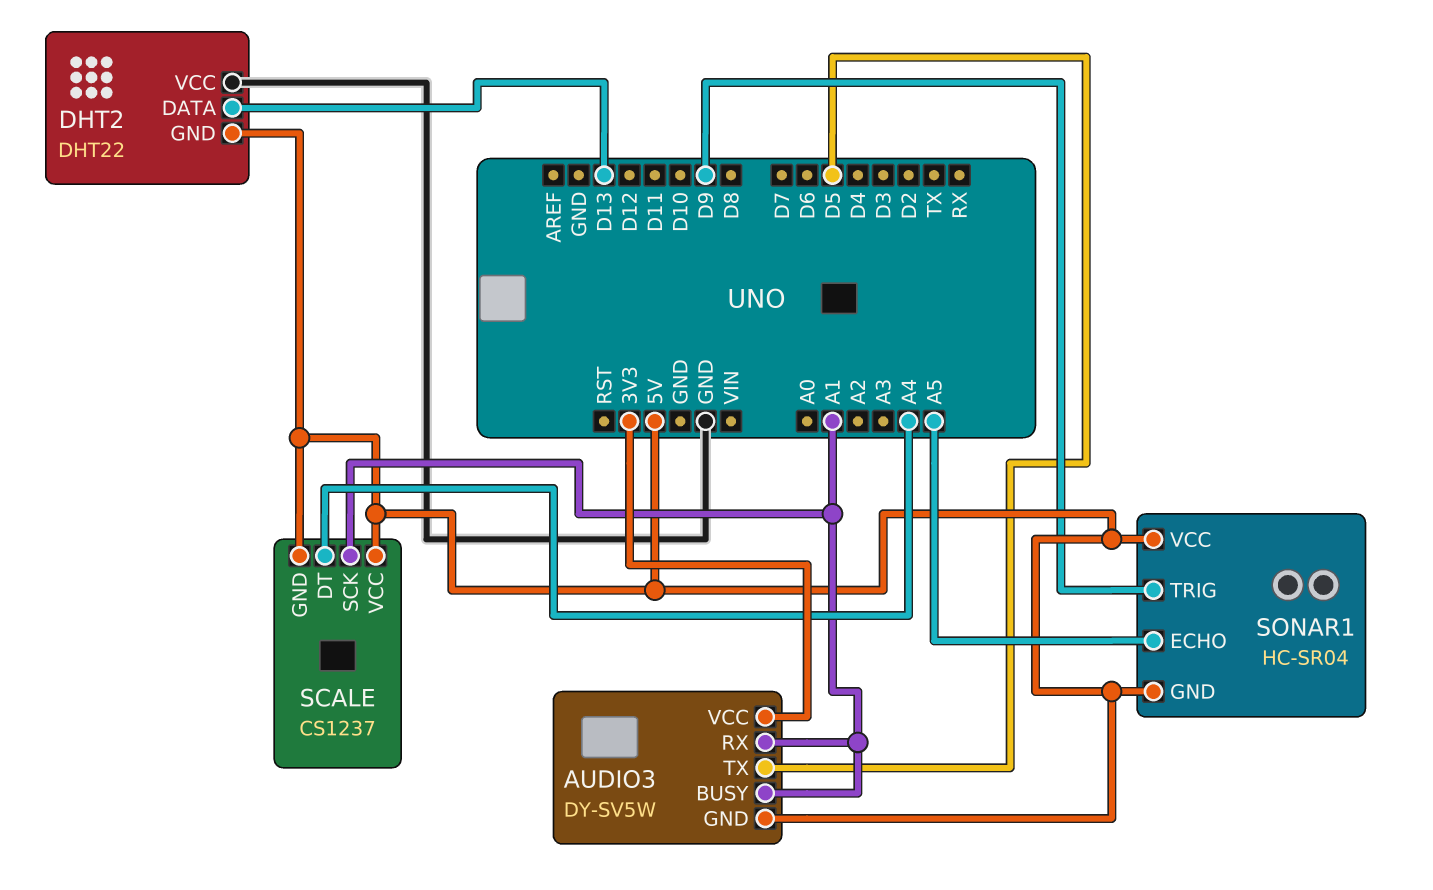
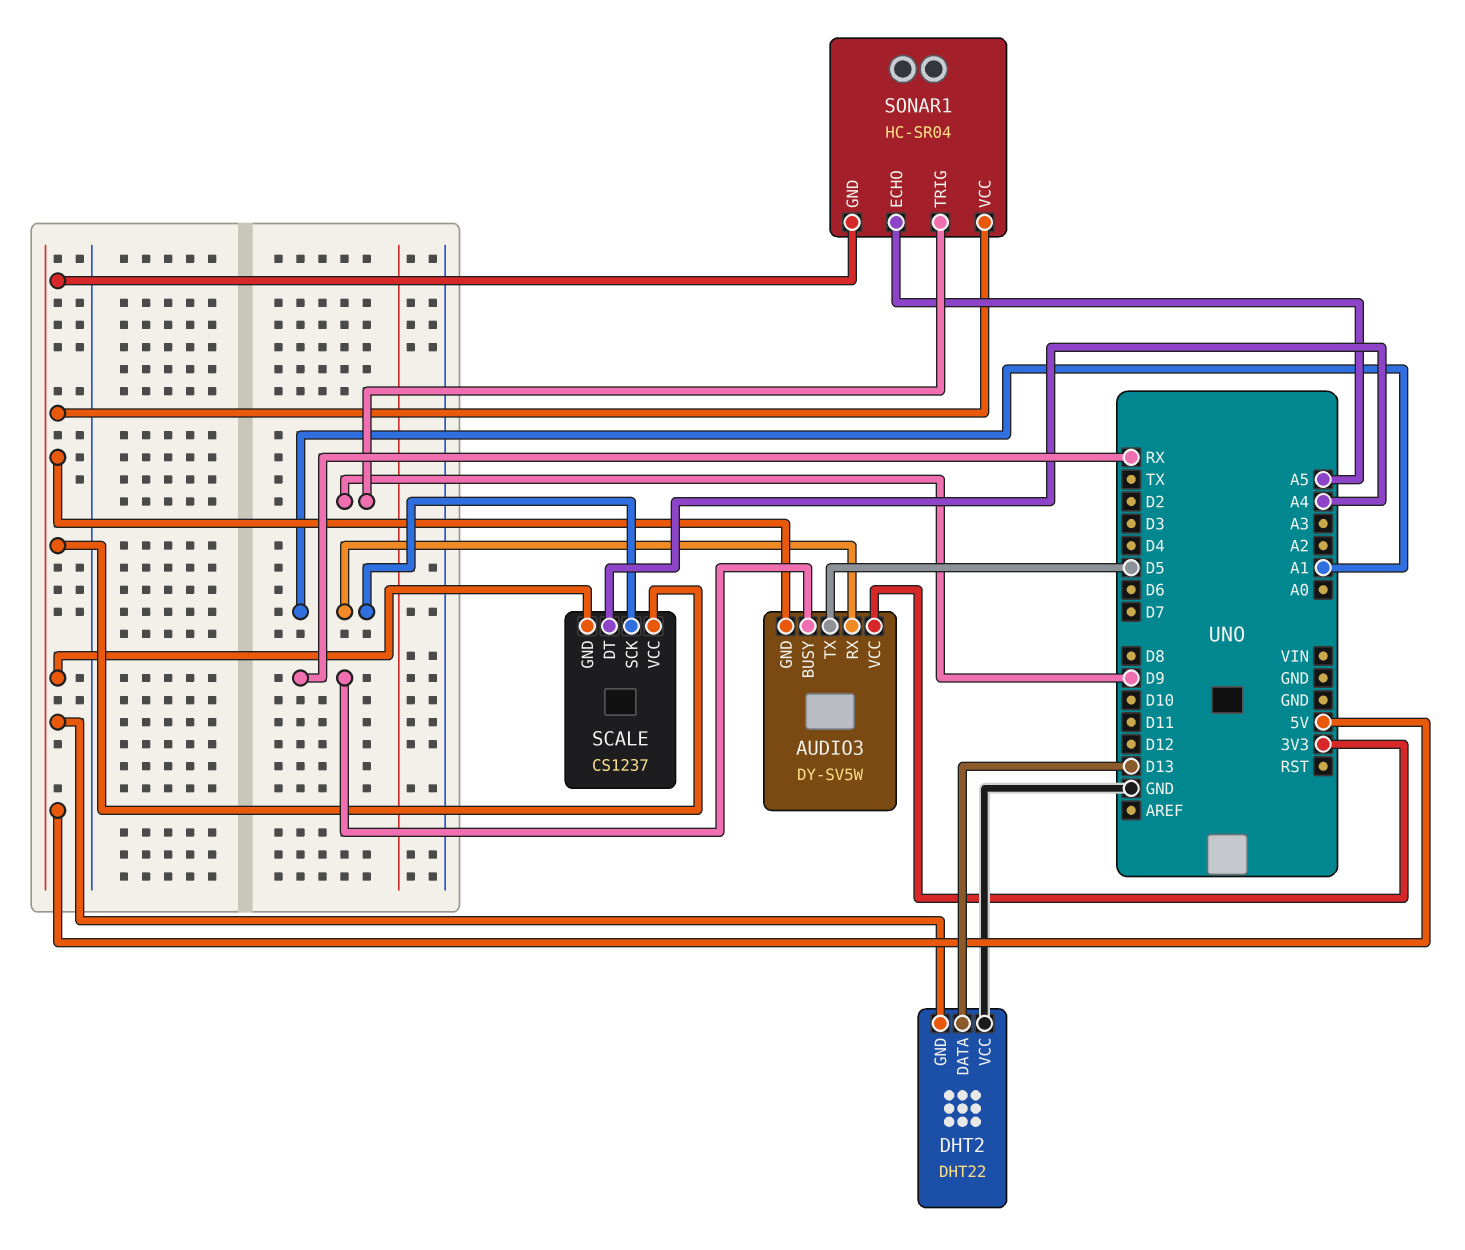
AUDIO3 pin BUSY: A1 -> RX

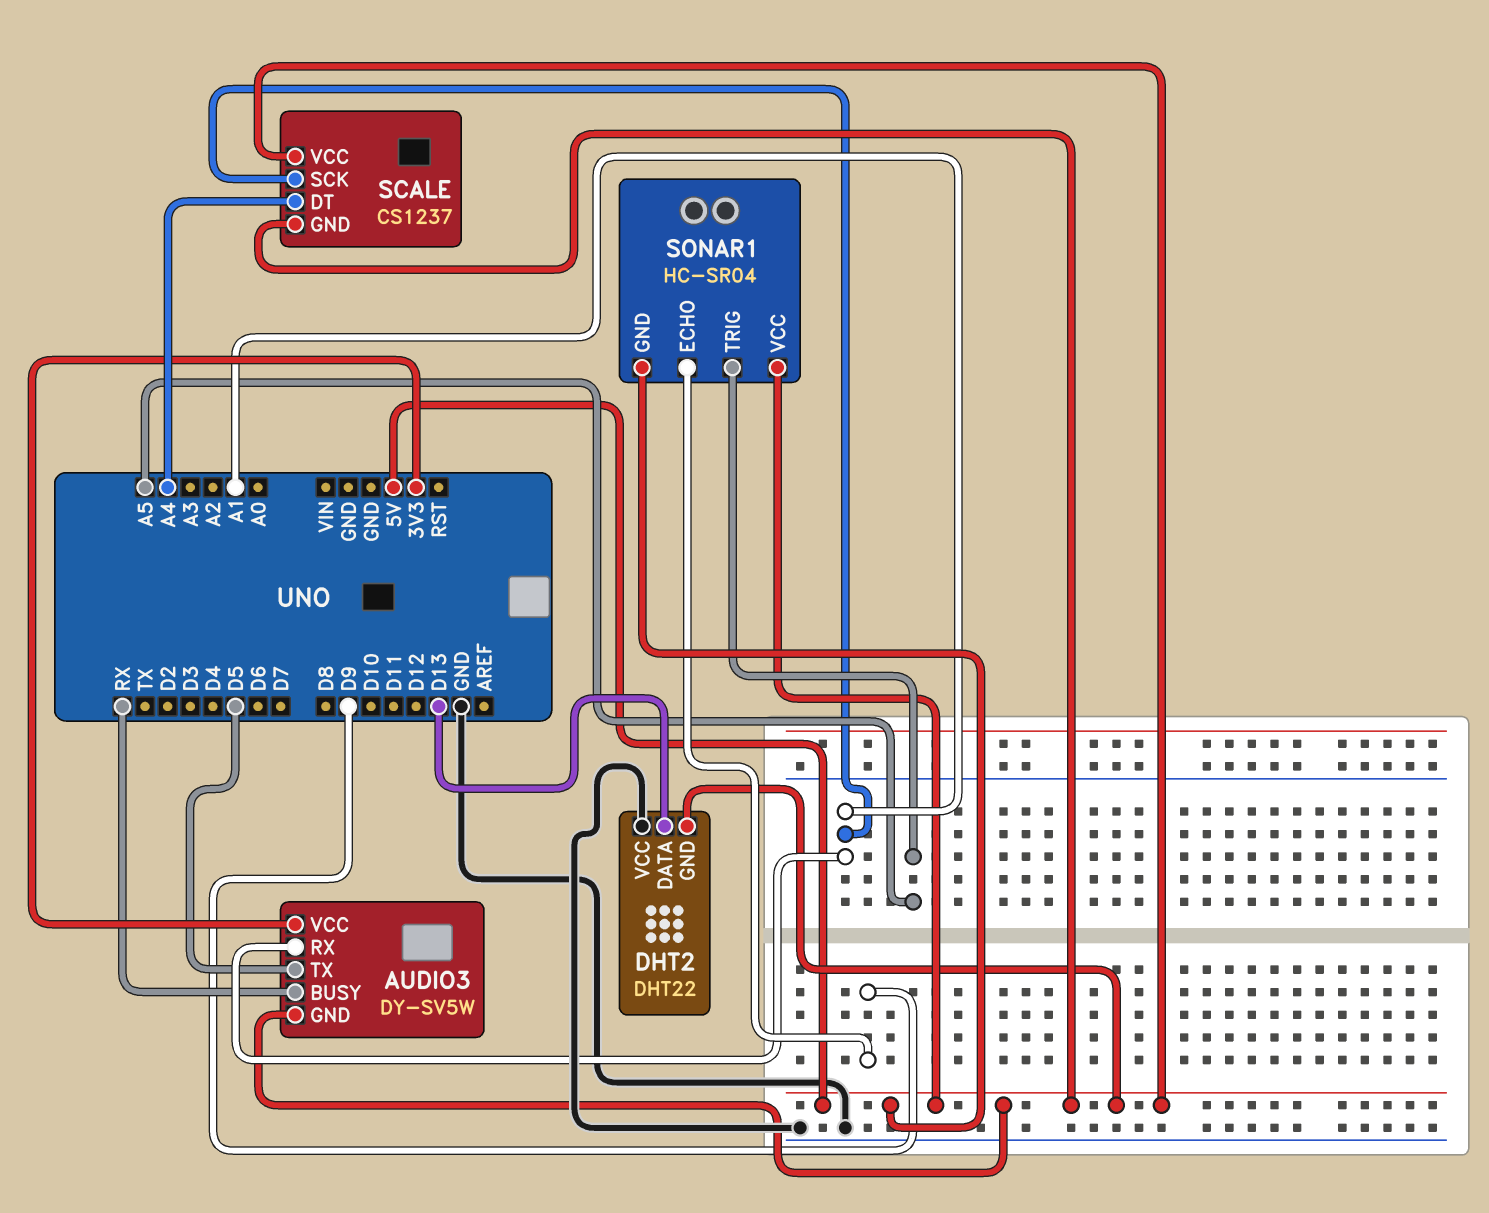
SONAR1 pin ECHO: A5 -> D9
SONAR1 pin TRIG: D9 -> A5

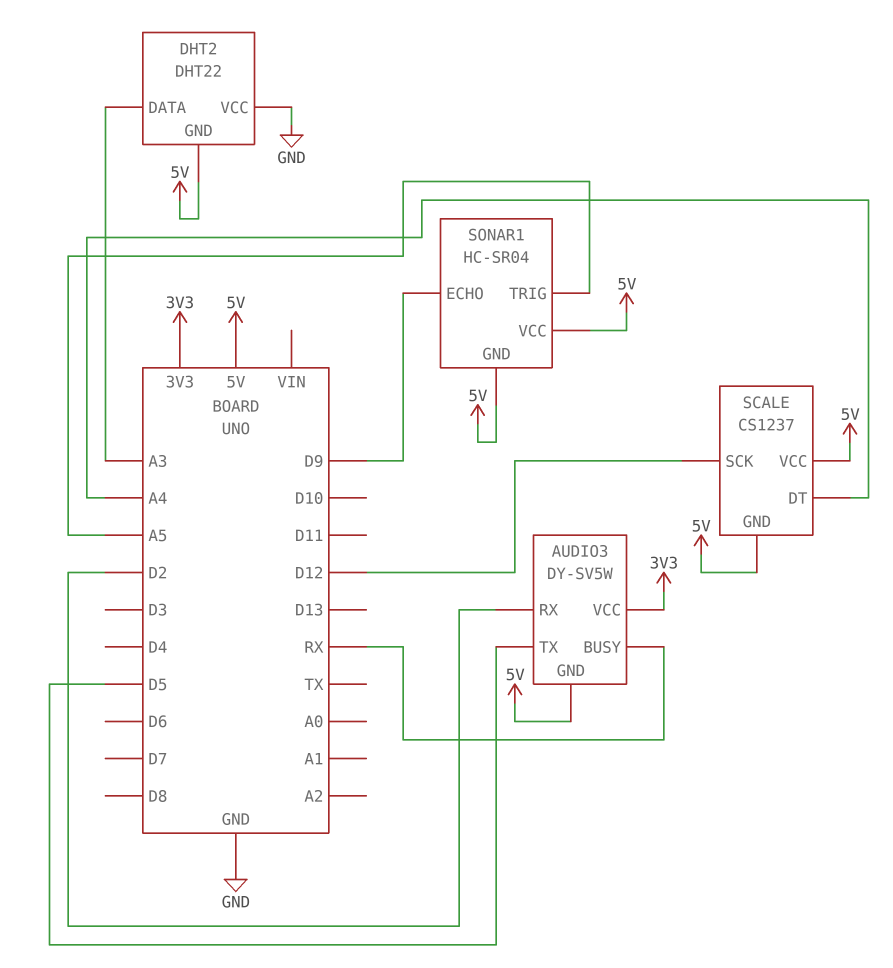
AUDIO3 pin RX: A1 -> D2
DHT2 pin DATA: D13 -> A3
SCALE pin SCK: A1 -> D12

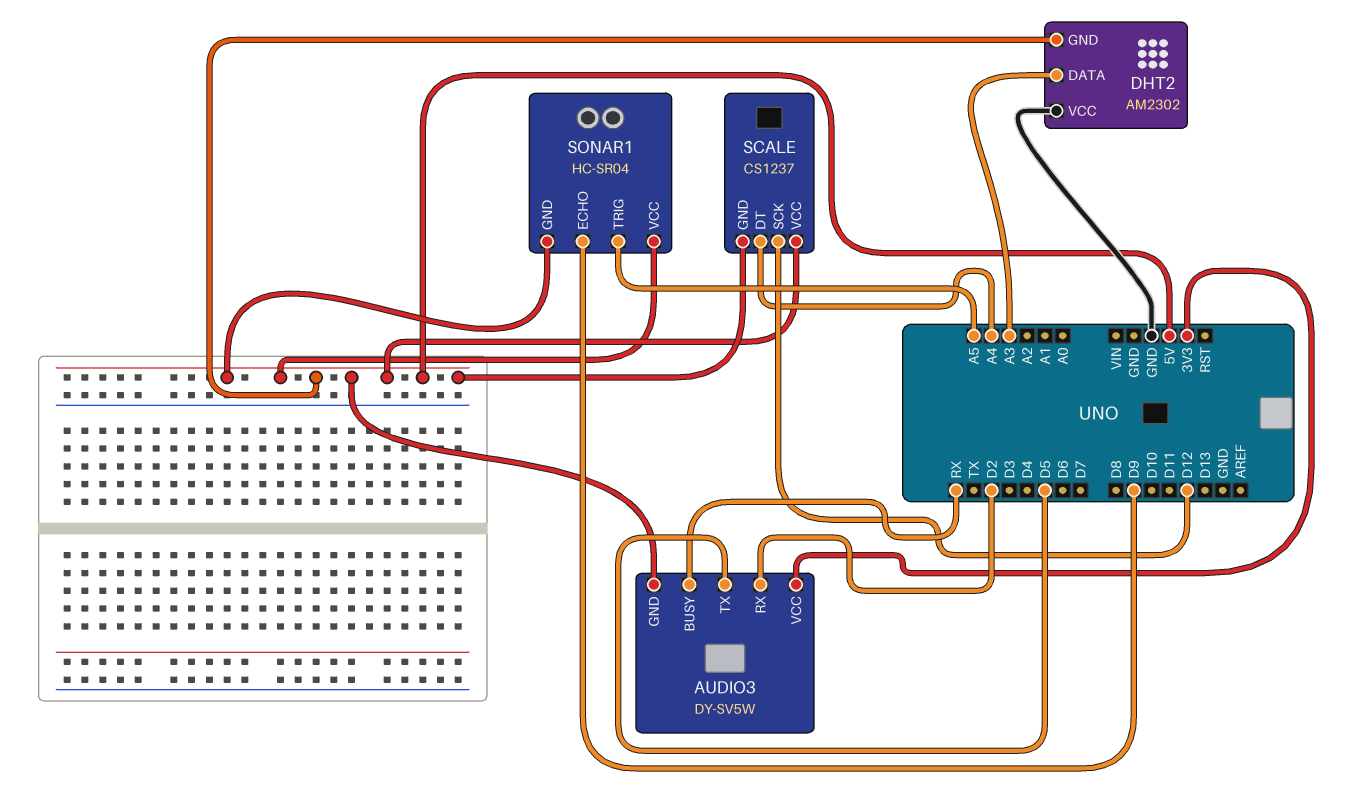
DHT2: DHT22 -> AM2302

